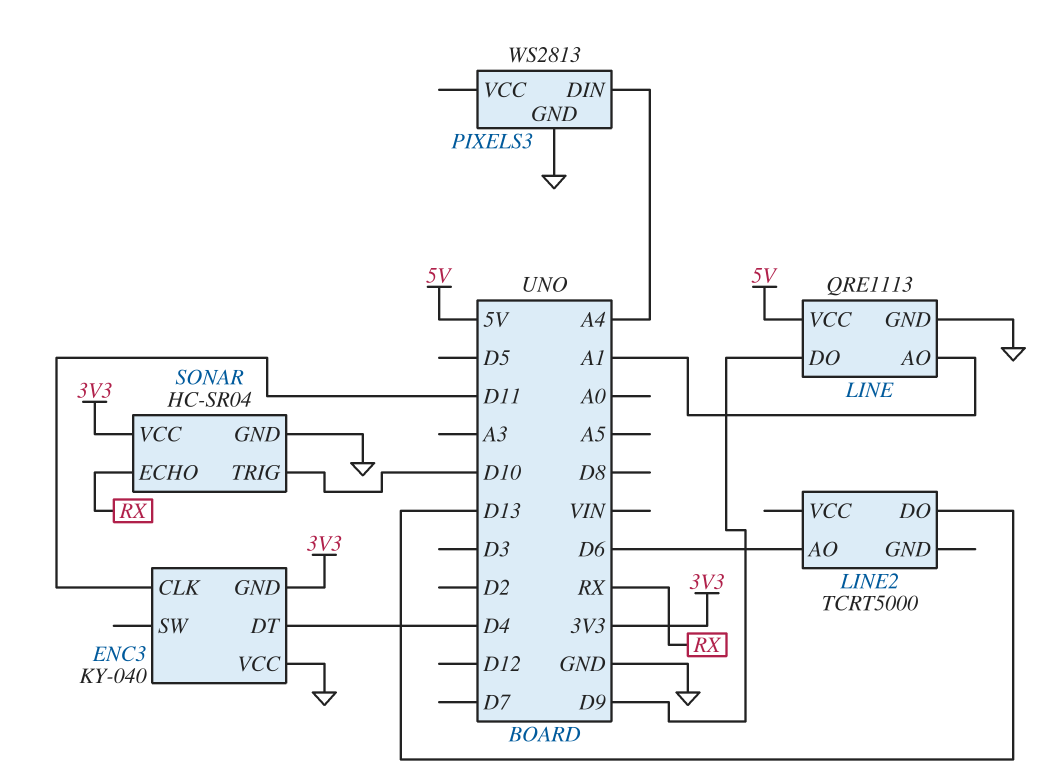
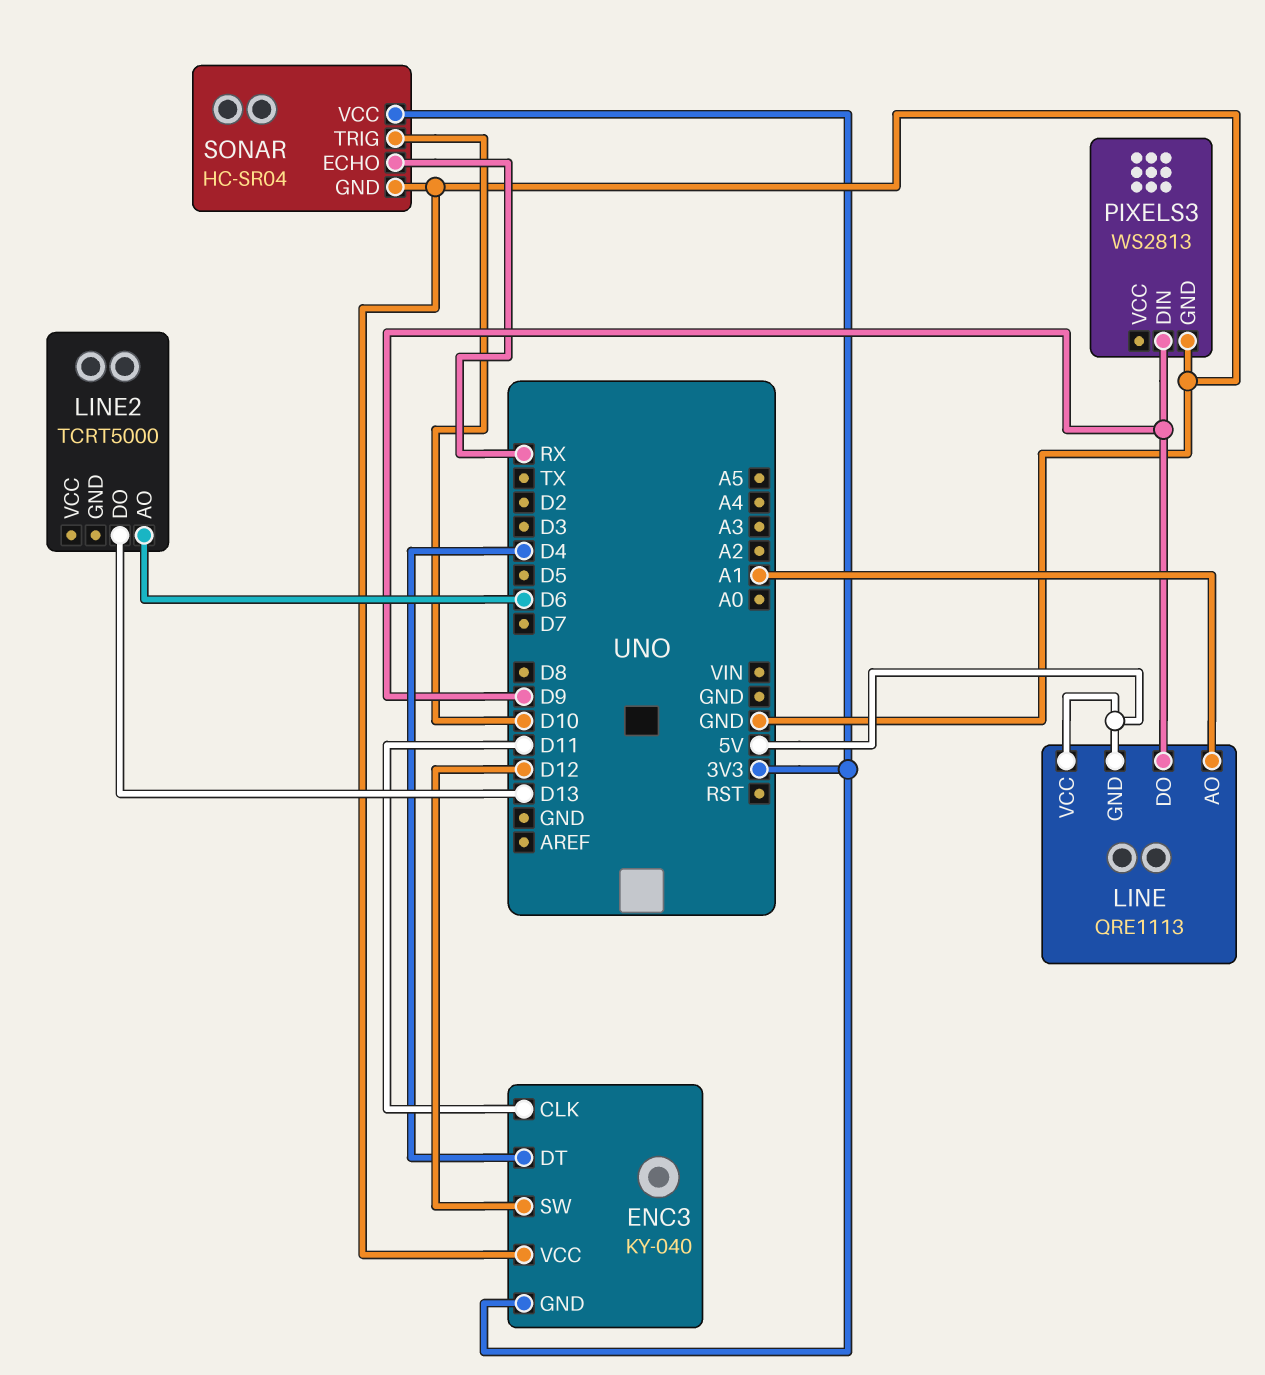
ENC3 pin SW: none -> D12
LINE pin GND: GND -> 5V
PIXELS3 pin DIN: A4 -> D9

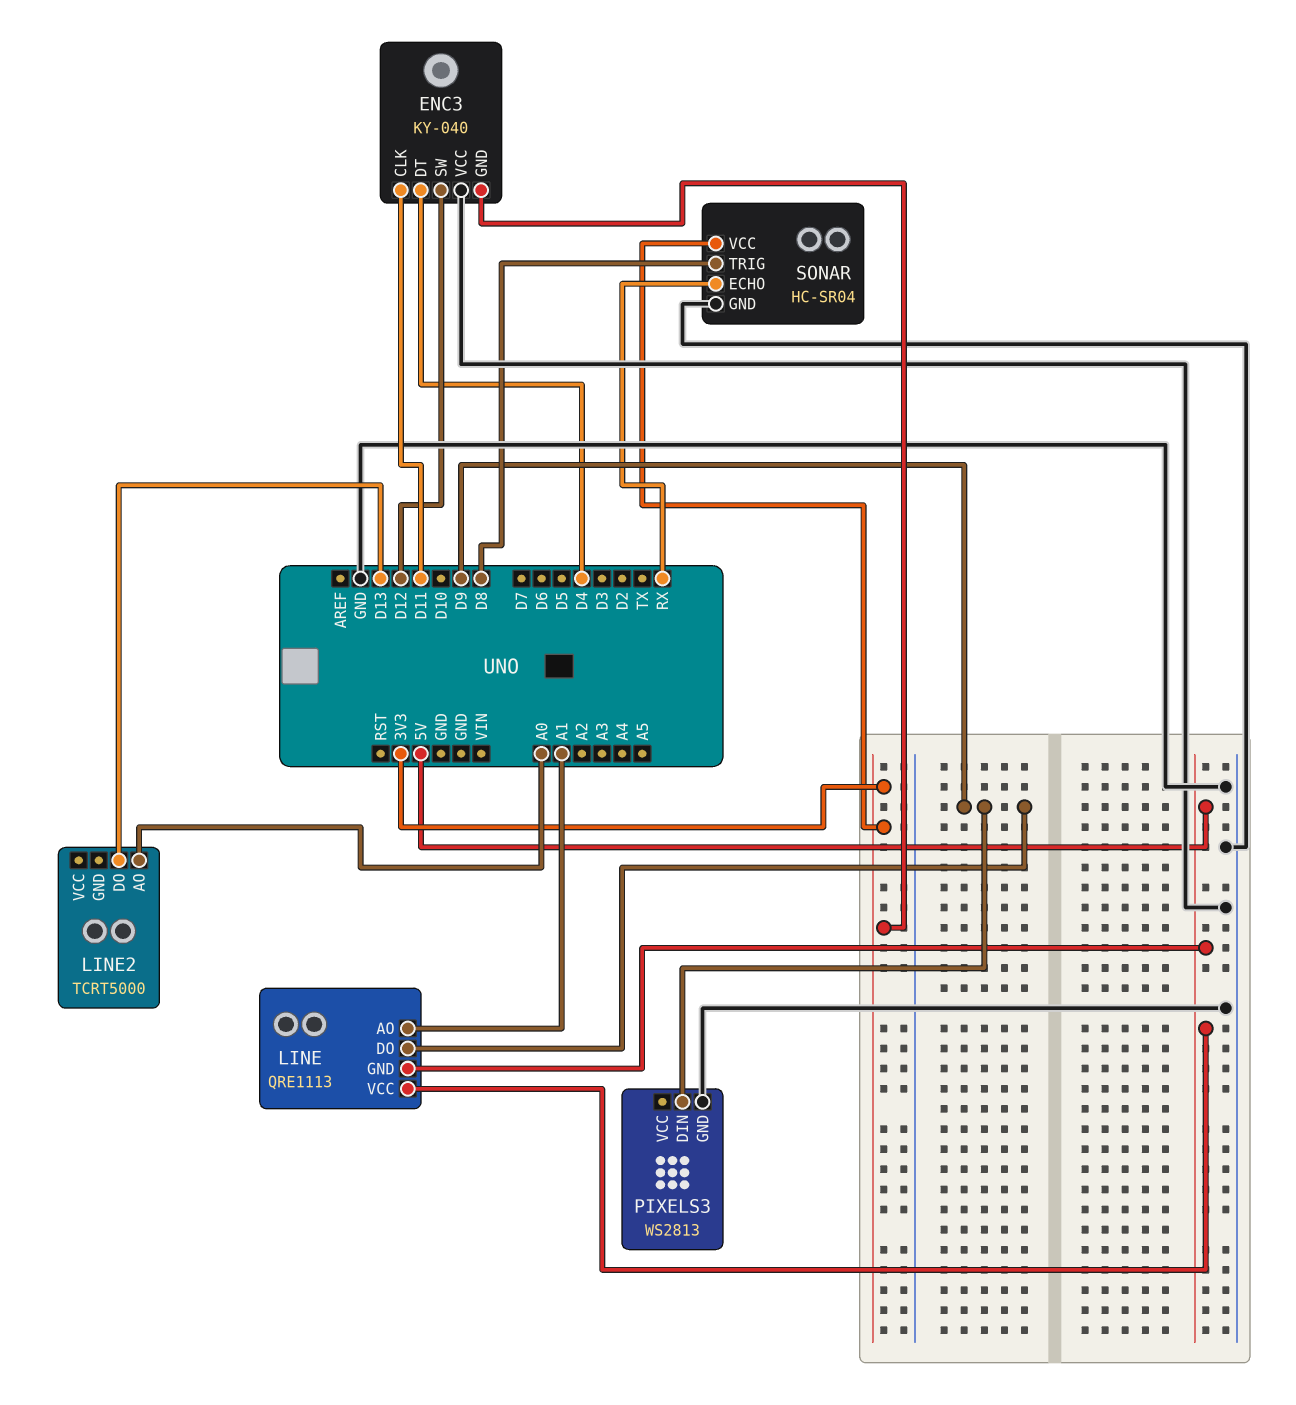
LINE2 pin AO: D6 -> A0
SONAR pin TRIG: D10 -> D8

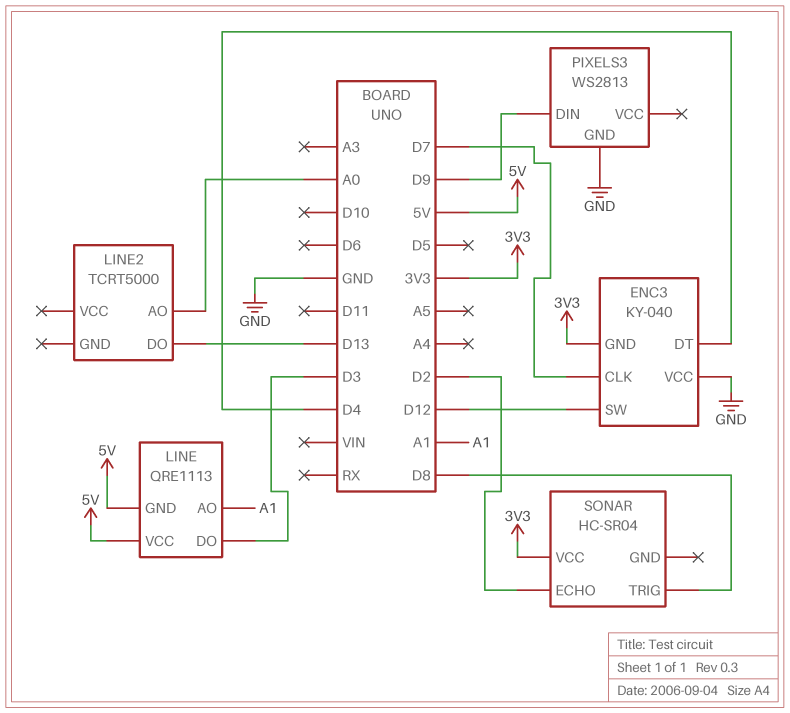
ENC3 pin CLK: D11 -> D7
LINE pin DO: D9 -> D3
SONAR pin ECHO: RX -> D2
SONAR pin GND: GND -> none

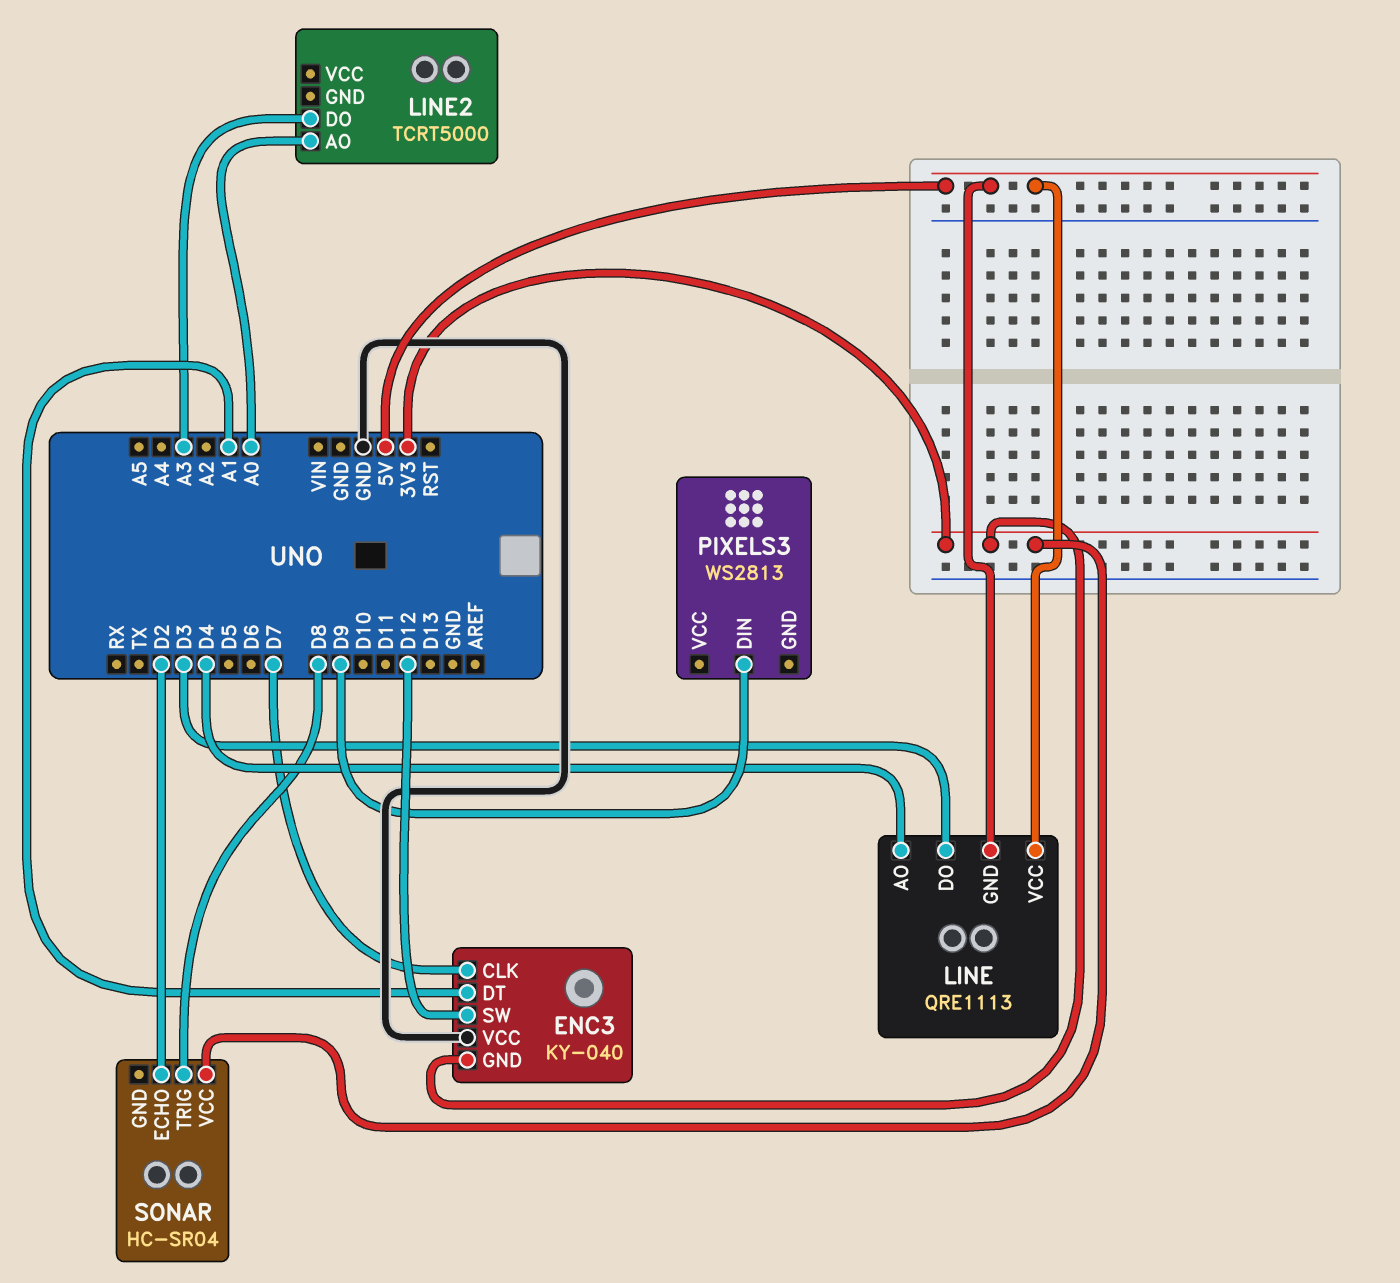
ENC3 pin DT: D4 -> A1
LINE pin AO: A1 -> D4
LINE2 pin DO: D13 -> A3
PIXELS3 pin GND: GND -> none

